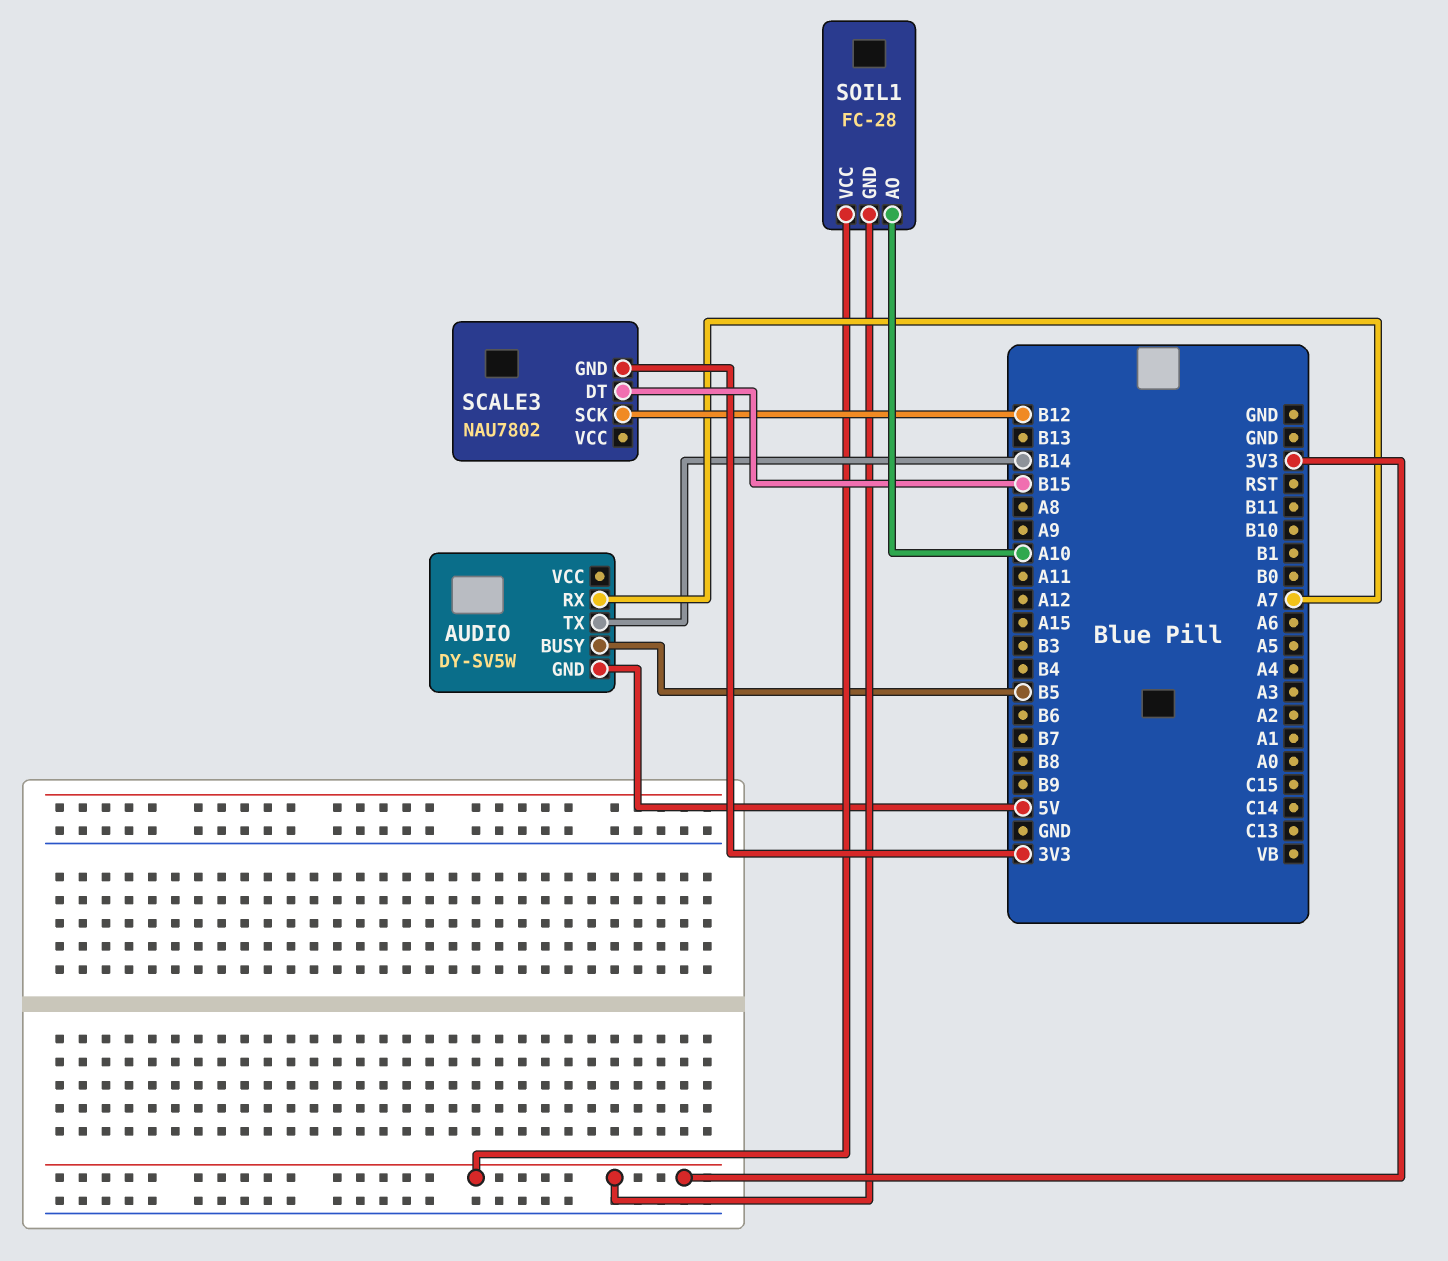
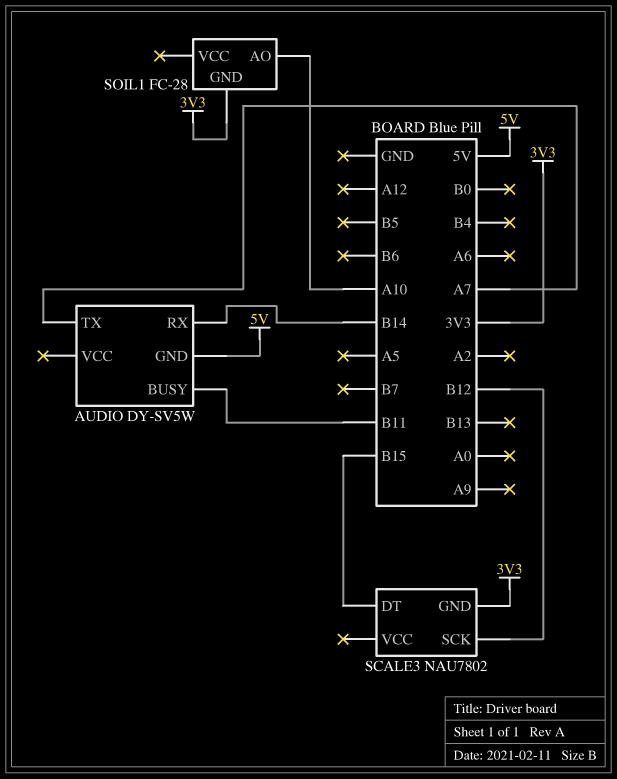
AUDIO pin BUSY: B5 -> B11
AUDIO pin RX: A7 -> B14
AUDIO pin TX: B14 -> A7
SOIL1 pin VCC: 3V3 -> none

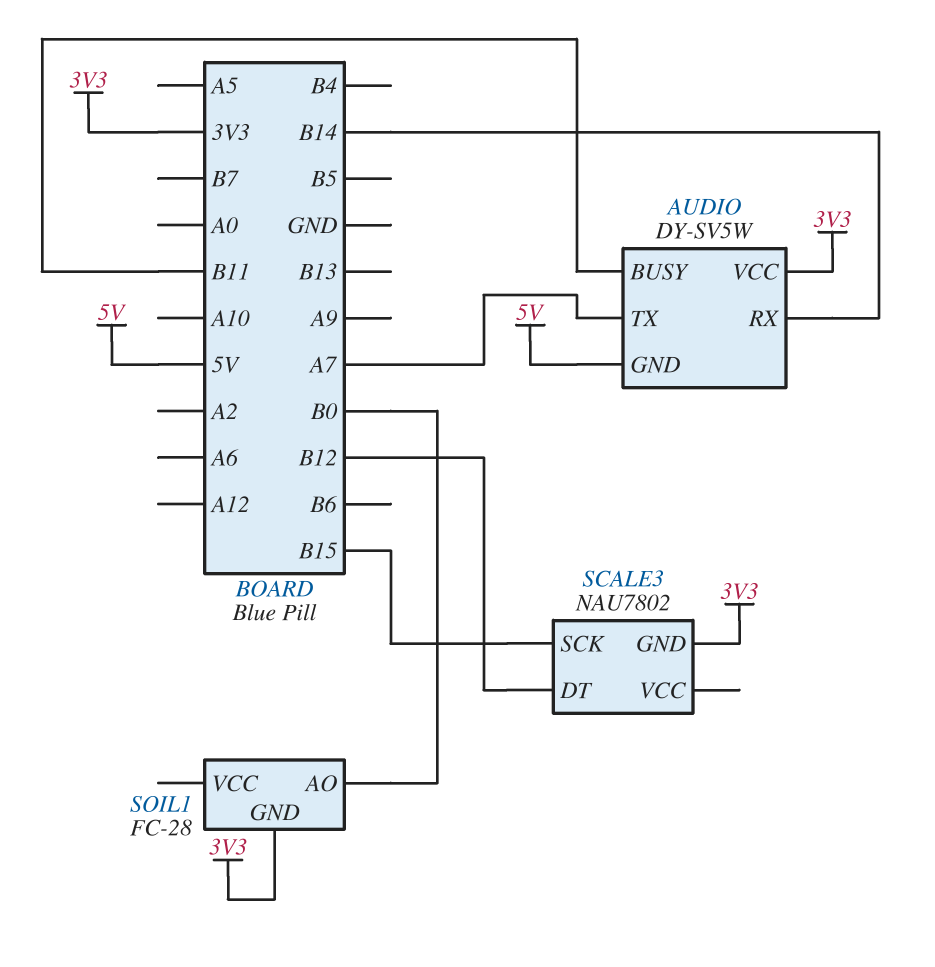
AUDIO pin VCC: none -> 3V3
SCALE3 pin DT: B15 -> B12
SCALE3 pin SCK: B12 -> B15
SOIL1 pin AO: A10 -> B0

